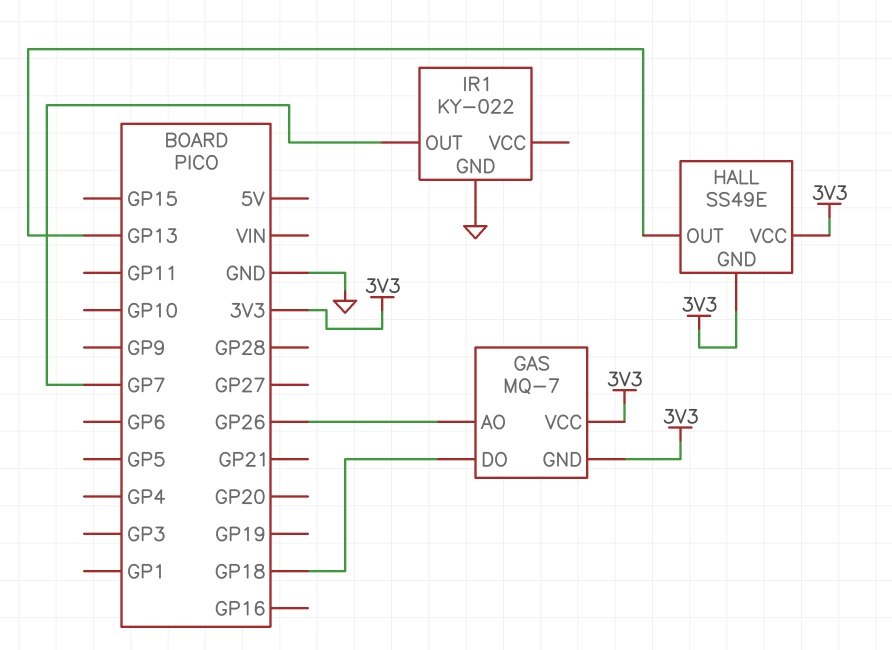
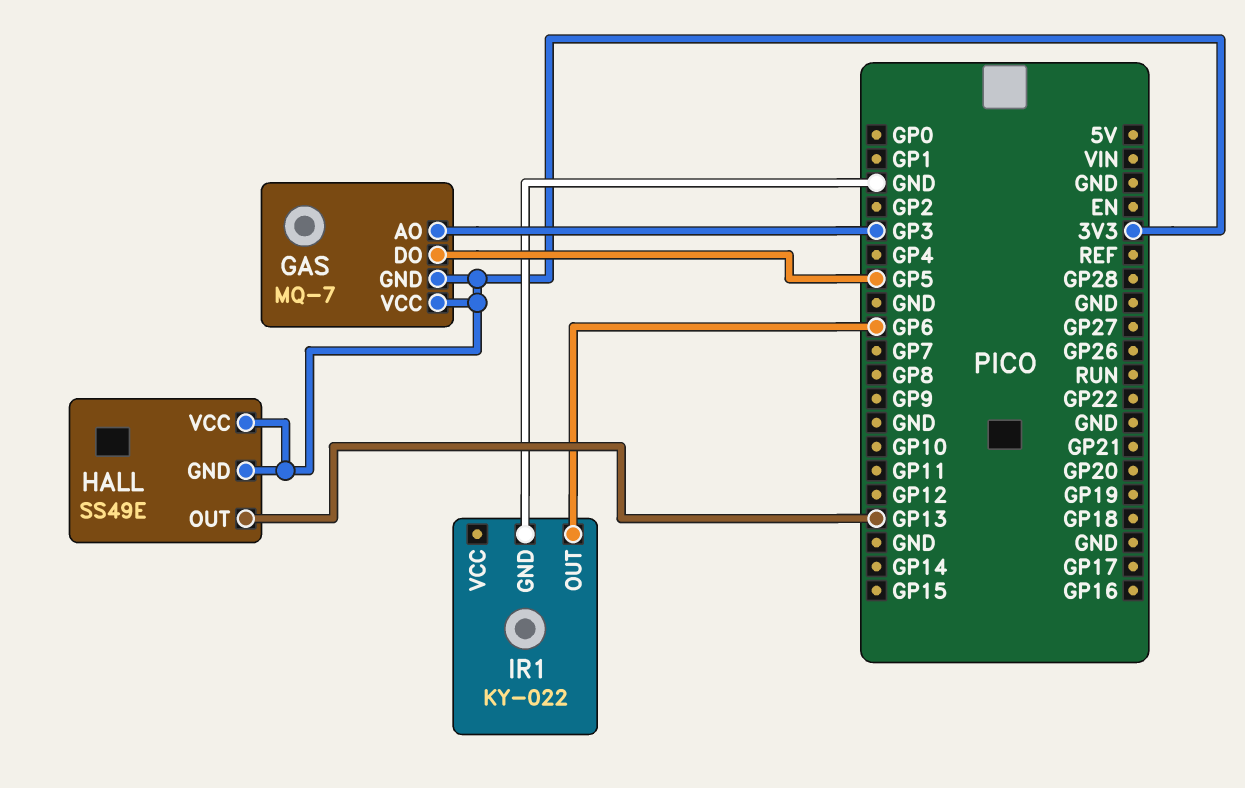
GAS pin AO: GP26 -> GP3
GAS pin DO: GP18 -> GP5
IR1 pin OUT: GP7 -> GP6

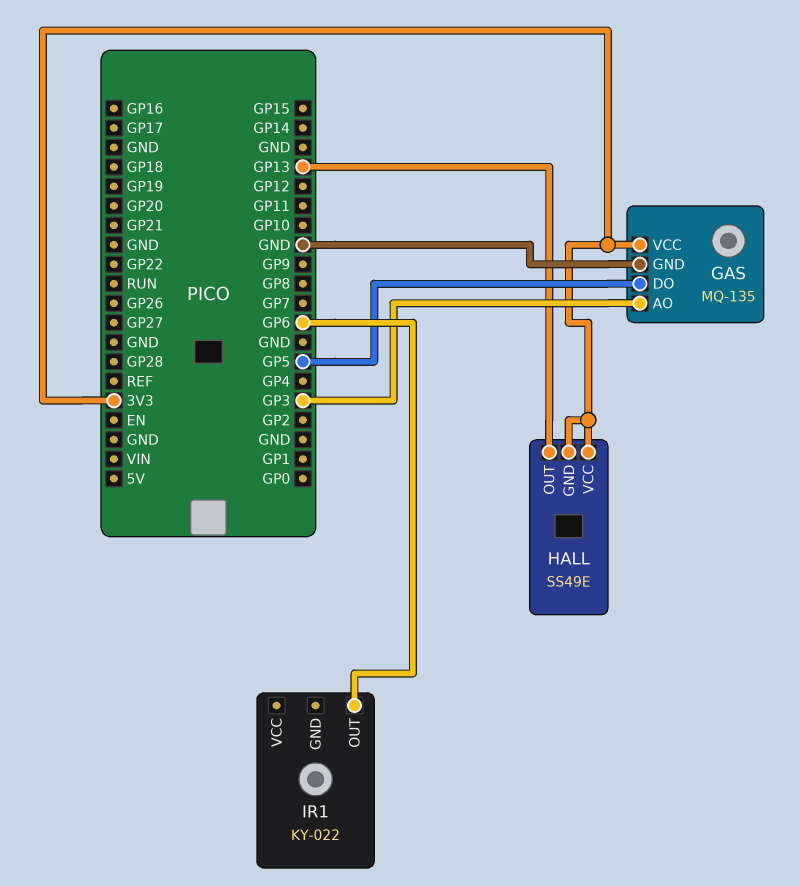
GAS: MQ-7 -> MQ-135
GAS pin GND: 3V3 -> GND
IR1 pin GND: GND -> none

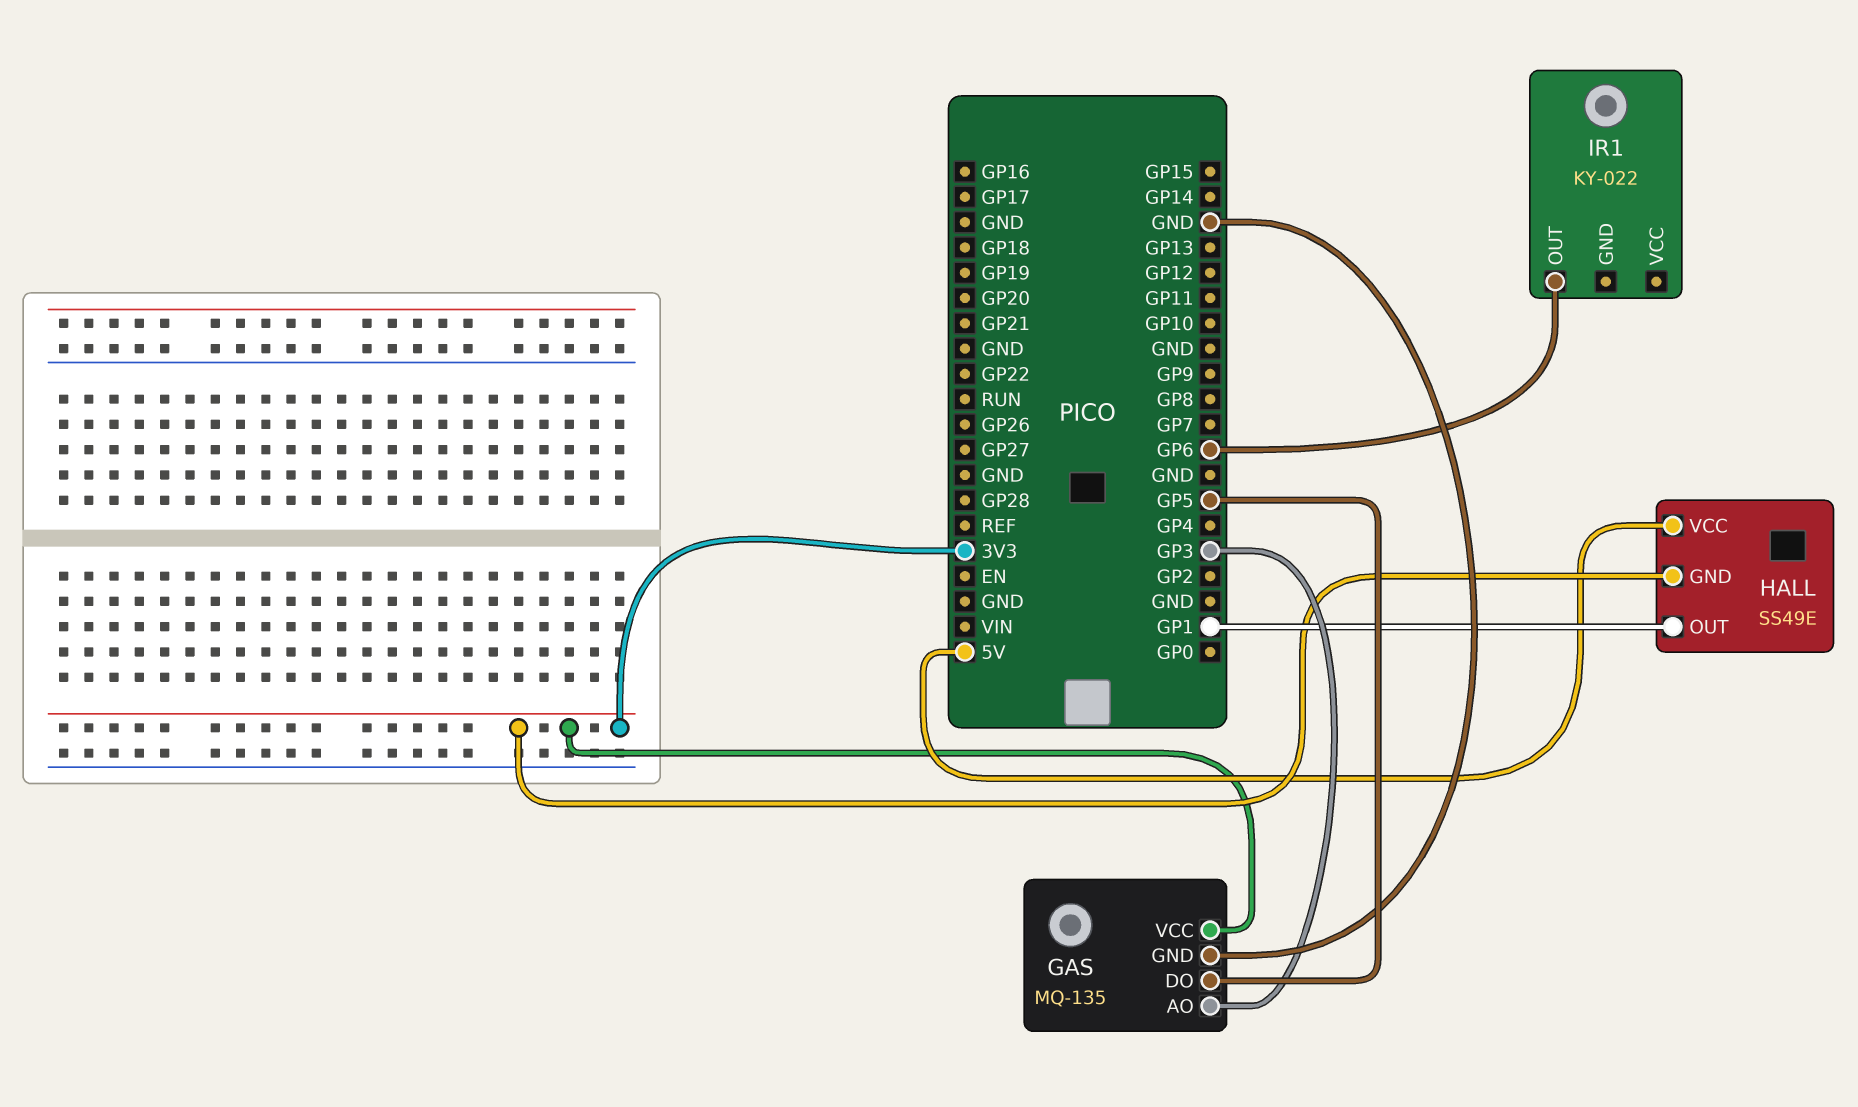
HALL pin OUT: GP13 -> GP1
HALL pin VCC: 3V3 -> 5V

